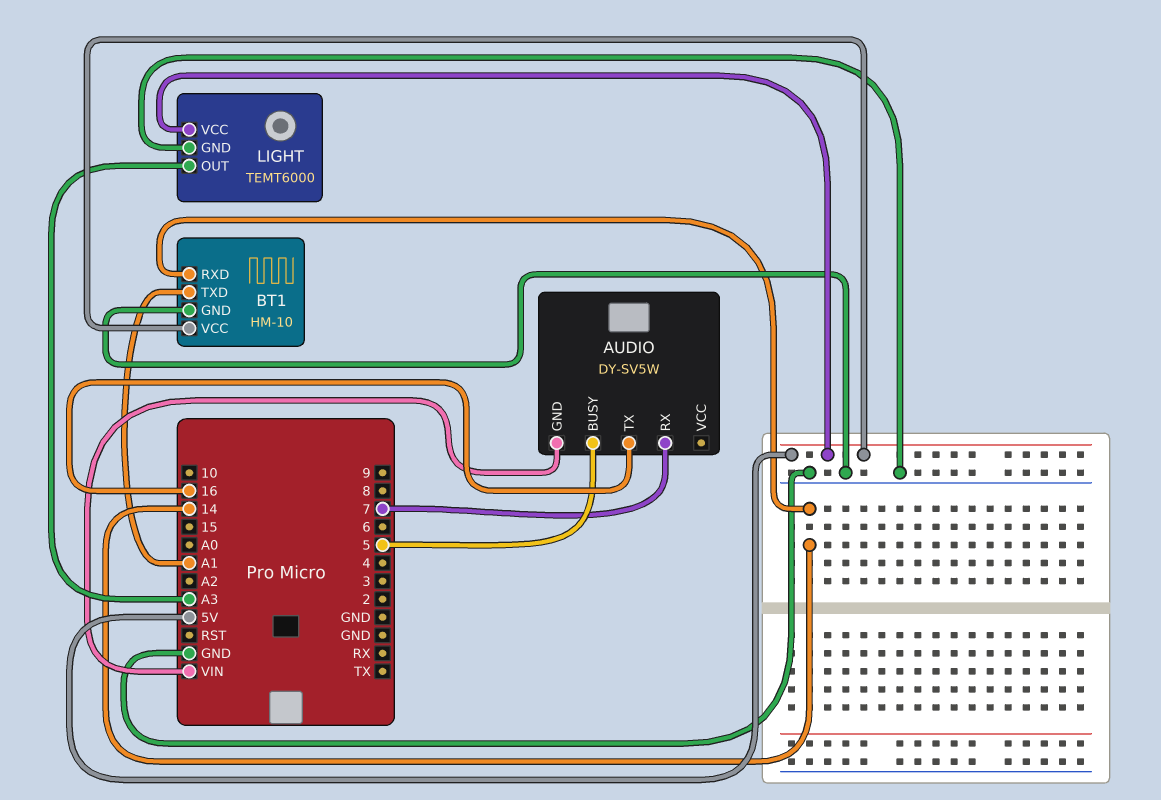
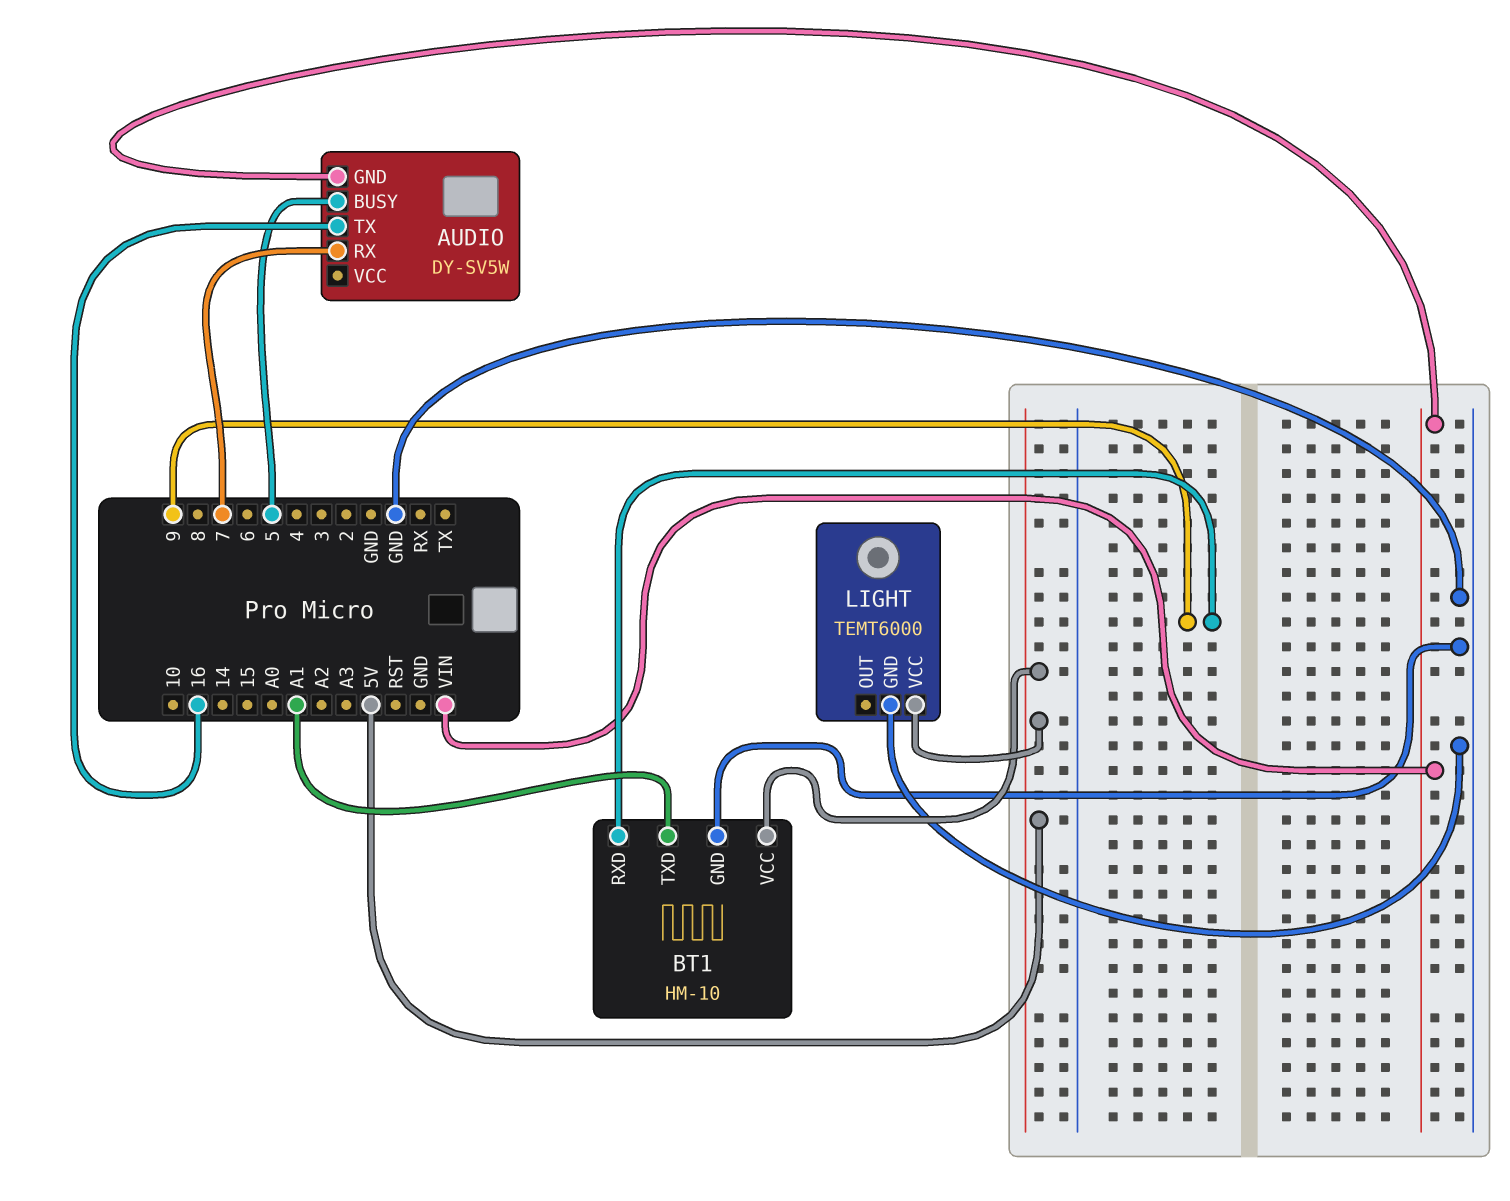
BT1 pin RXD: 14 -> 9
LIGHT pin OUT: A3 -> none

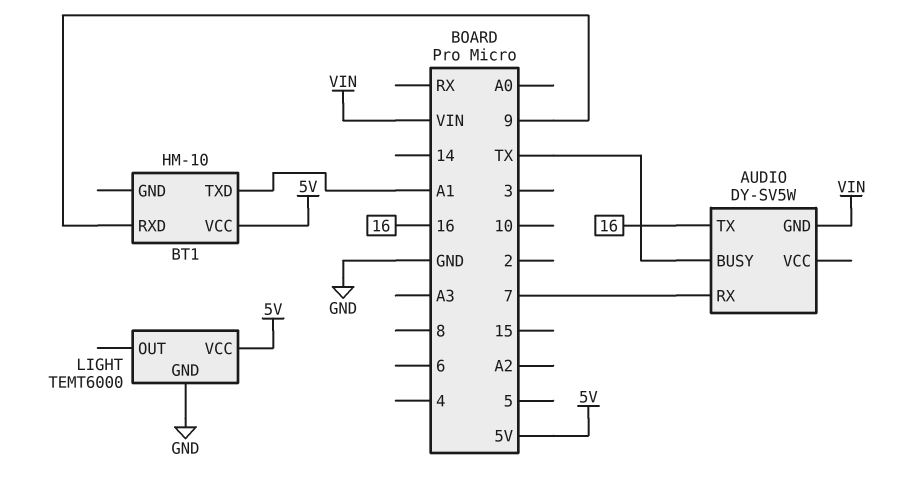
AUDIO pin BUSY: 5 -> TX
BT1 pin GND: GND -> none

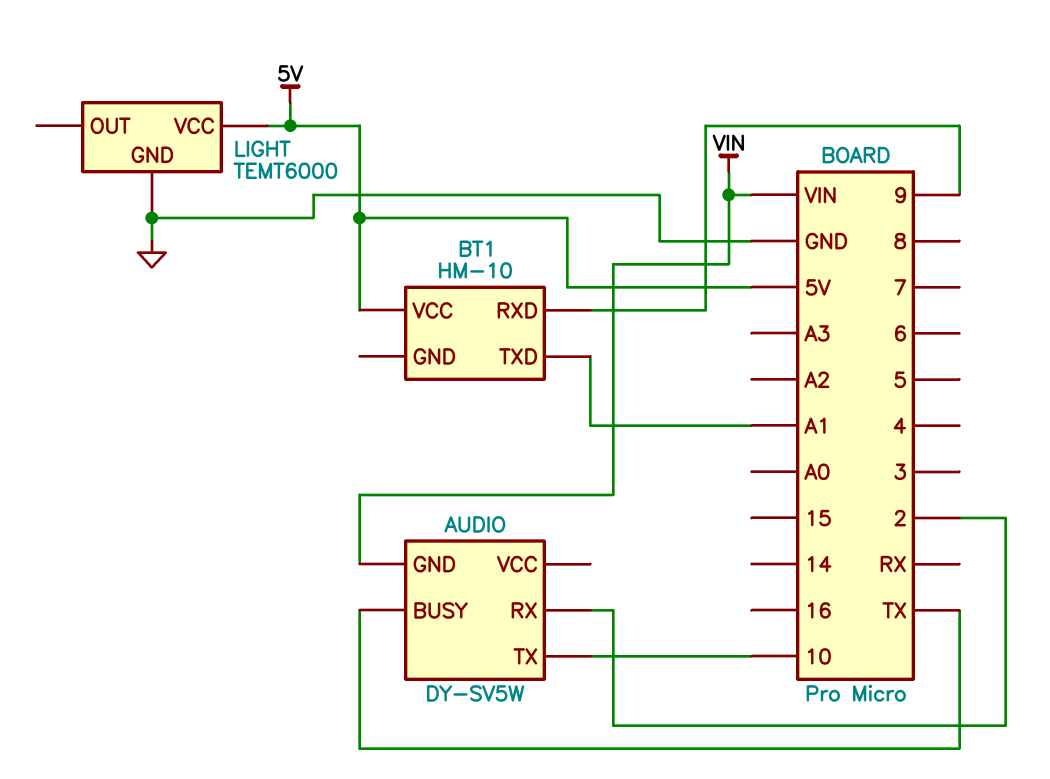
AUDIO pin RX: 7 -> 2
AUDIO pin TX: 16 -> 10

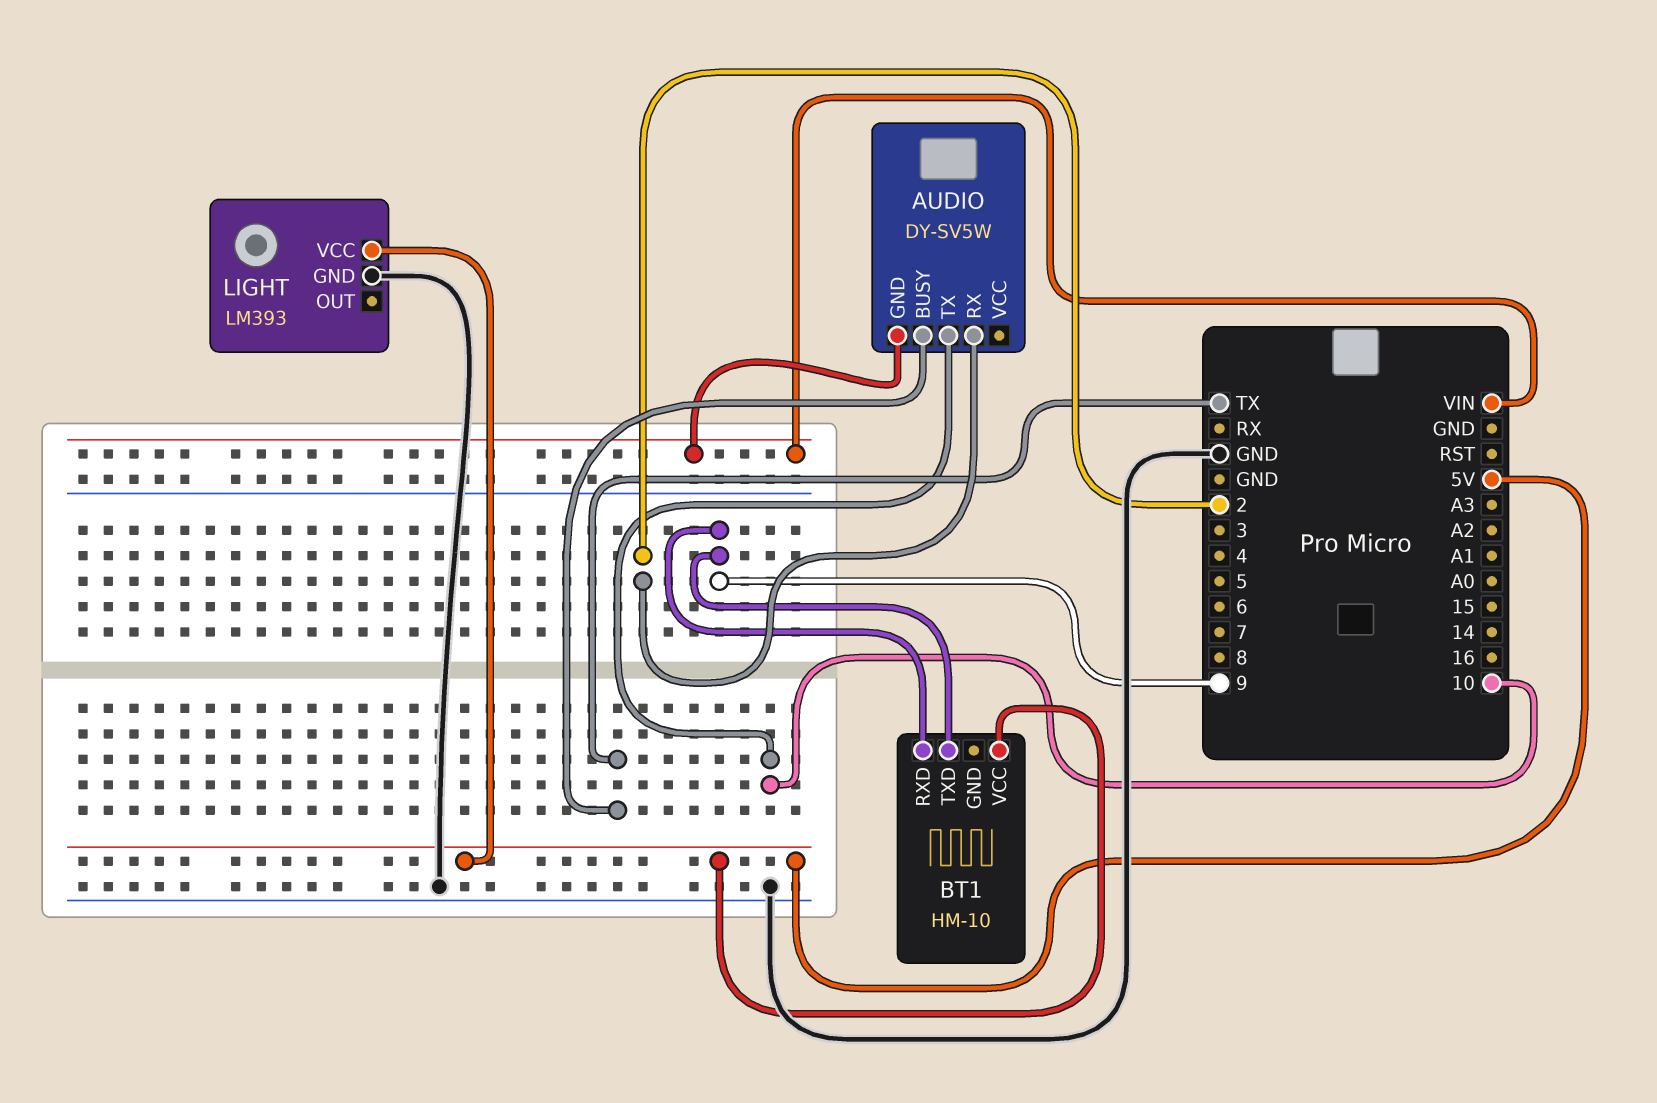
BT1 pin TXD: A1 -> 9
LIGHT: TEMT6000 -> LM393

